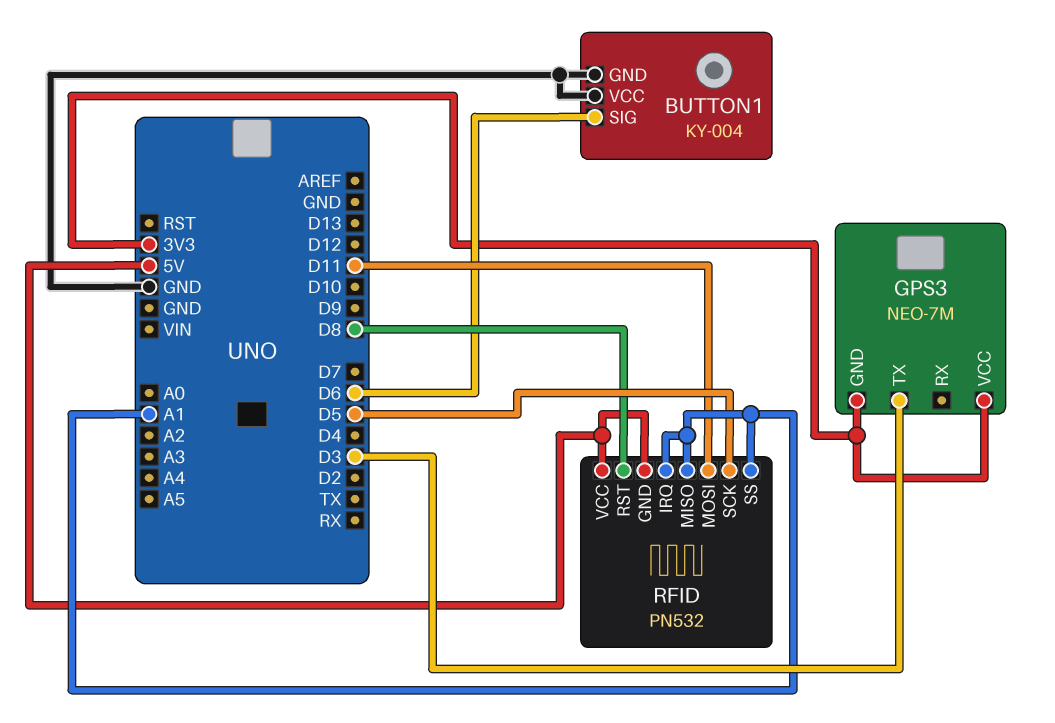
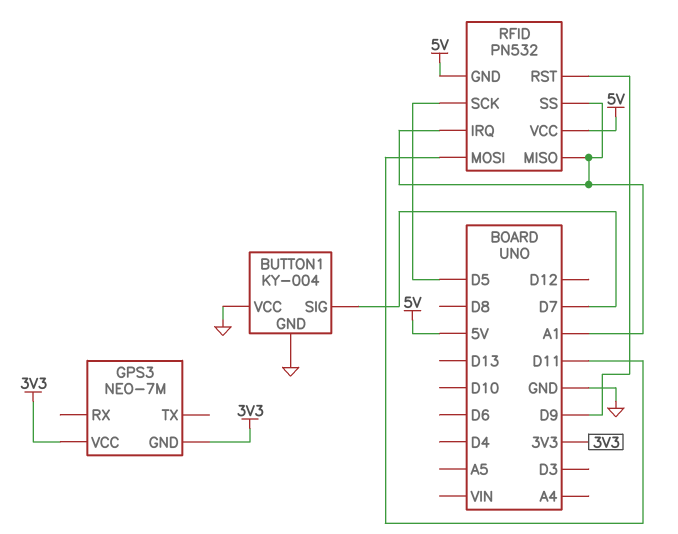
BUTTON1 pin SIG: D6 -> D7
GPS3 pin TX: D3 -> none
RFID pin RST: D8 -> D9

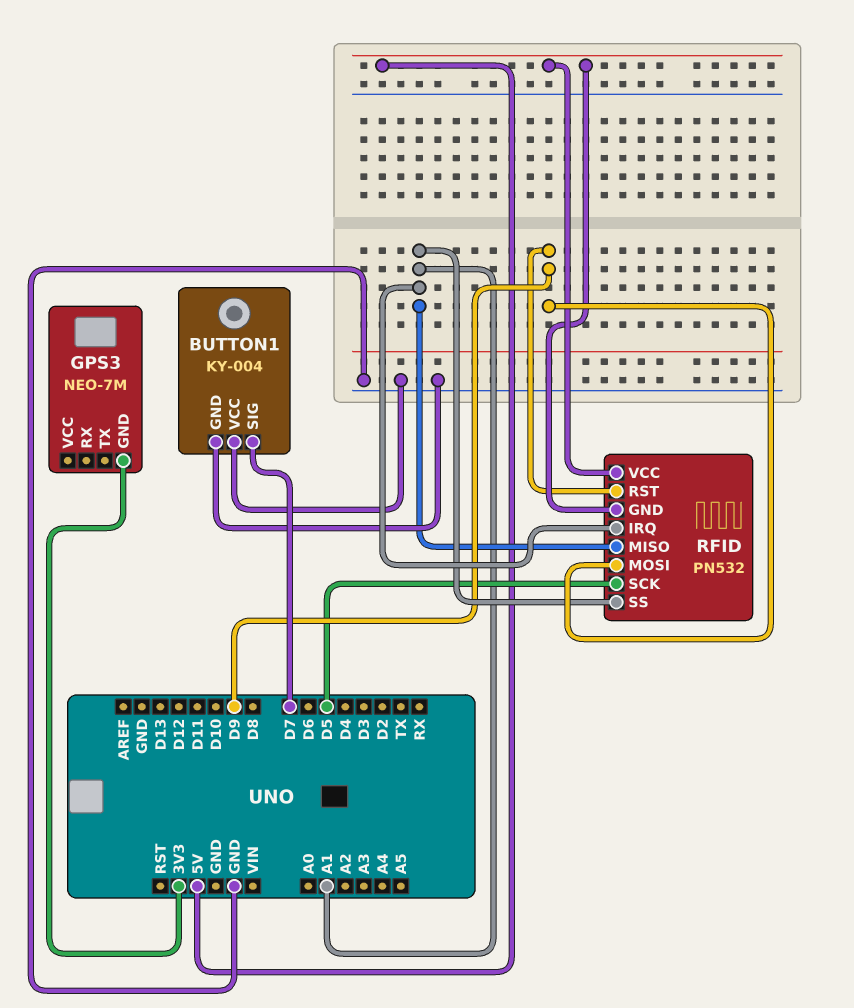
GPS3 pin VCC: 3V3 -> none
RFID pin MOSI: D11 -> D9

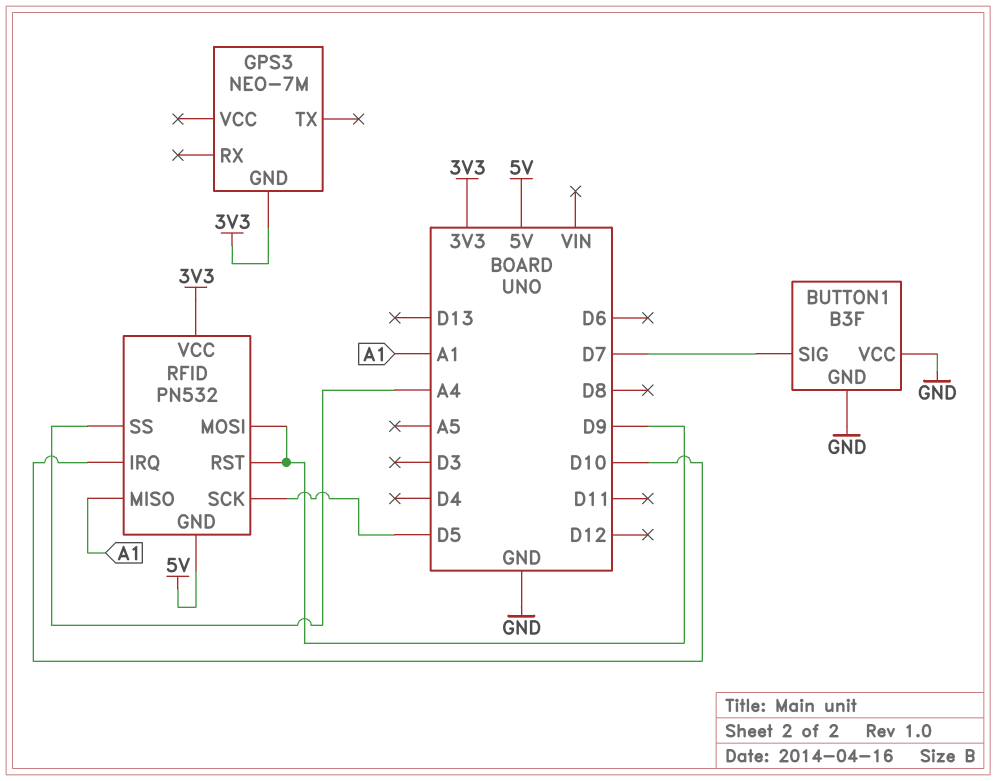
BUTTON1: KY-004 -> B3F
RFID pin IRQ: A1 -> D10
RFID pin SS: A1 -> A4
RFID pin VCC: 5V -> 3V3

